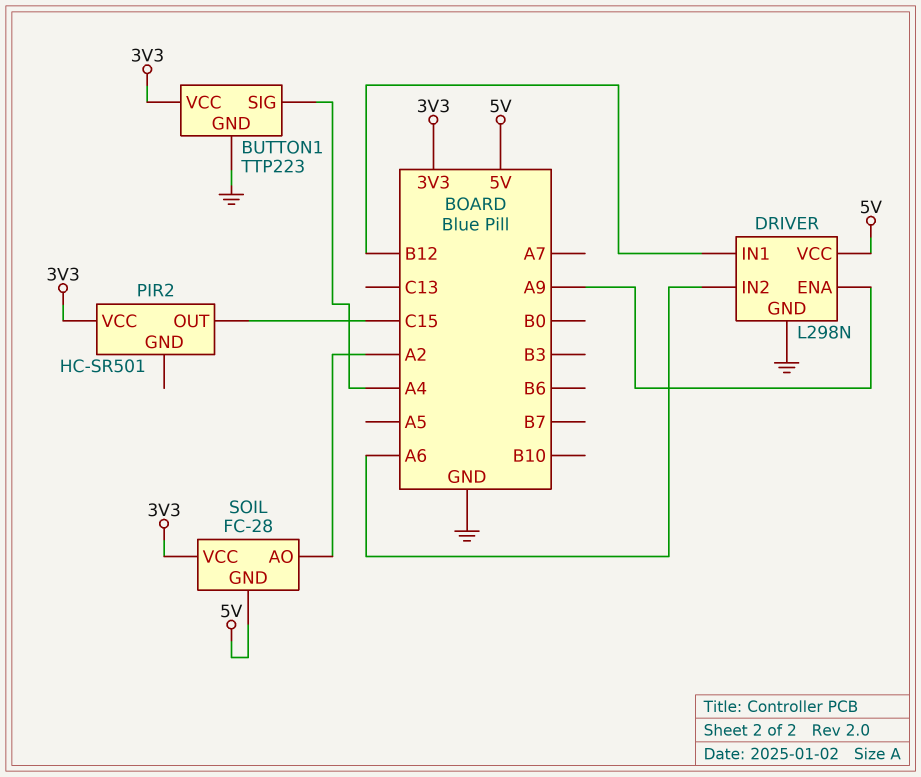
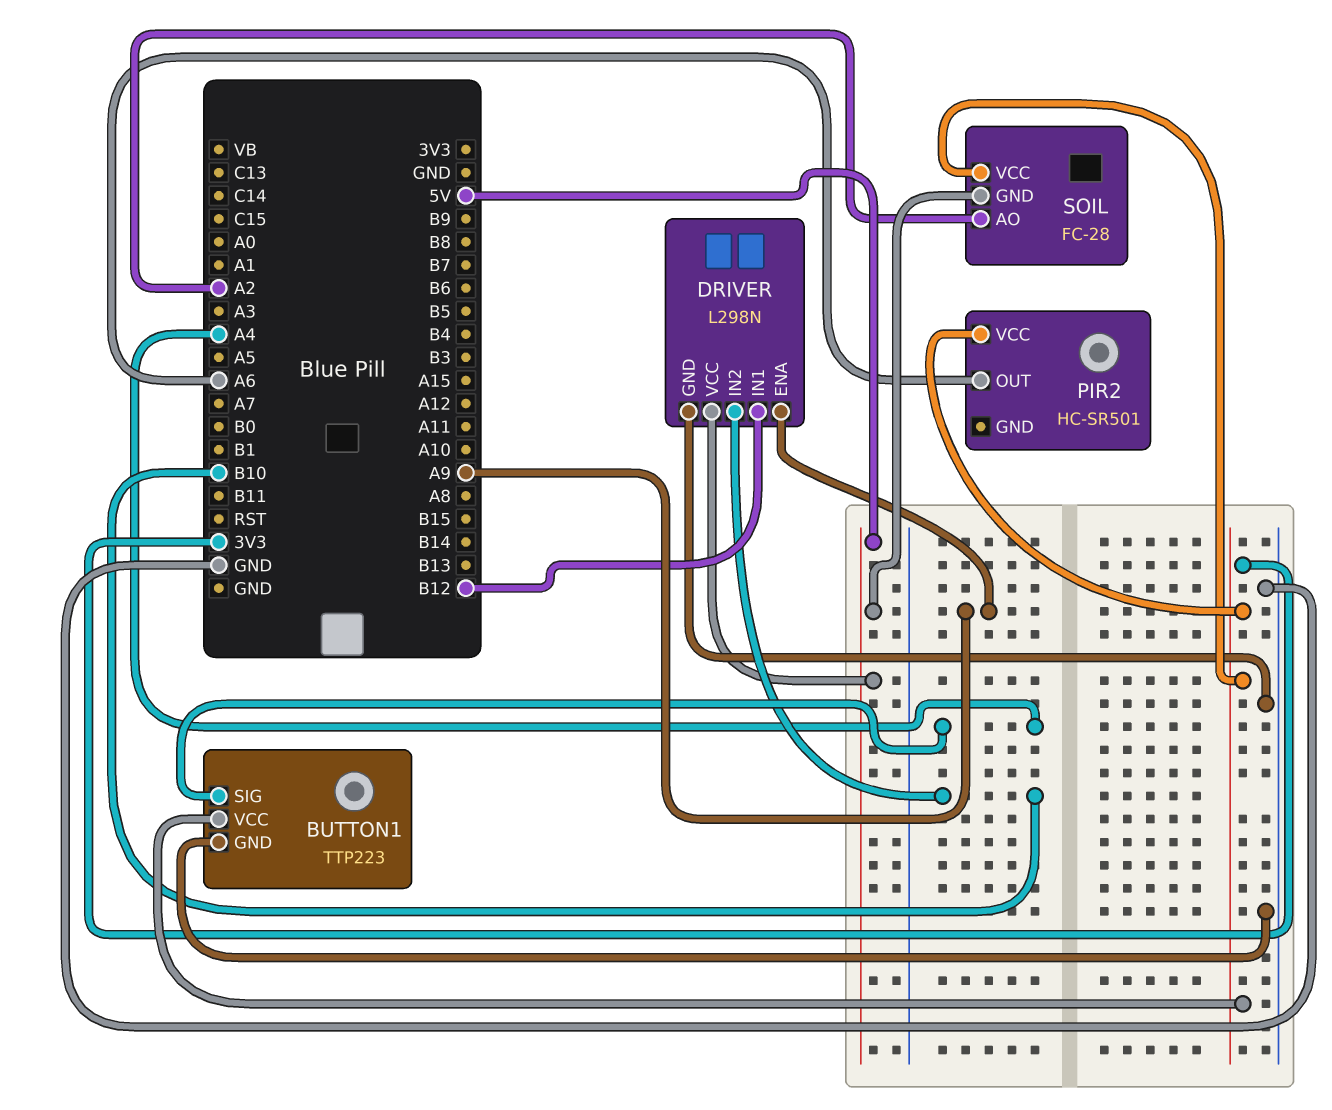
DRIVER pin IN2: A6 -> B10
PIR2 pin OUT: C15 -> A6

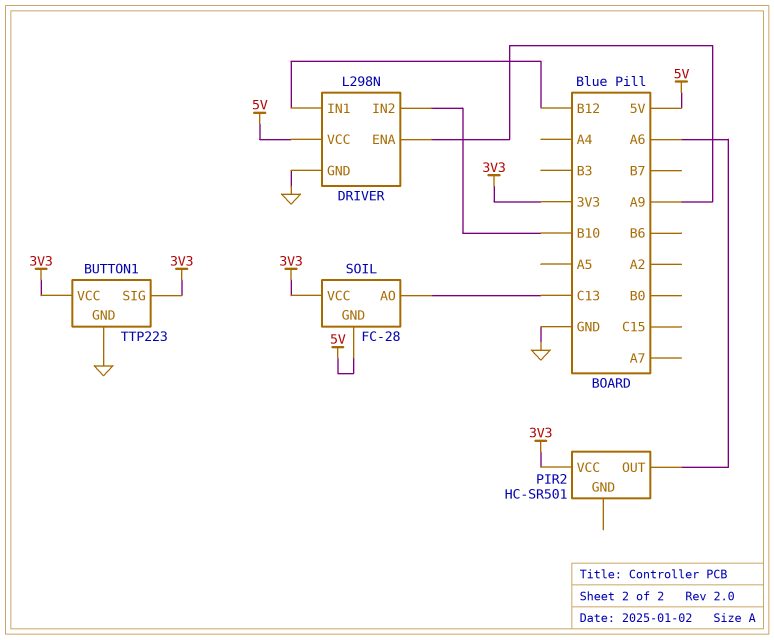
BUTTON1 pin SIG: A4 -> 3V3
SOIL pin AO: A2 -> C13

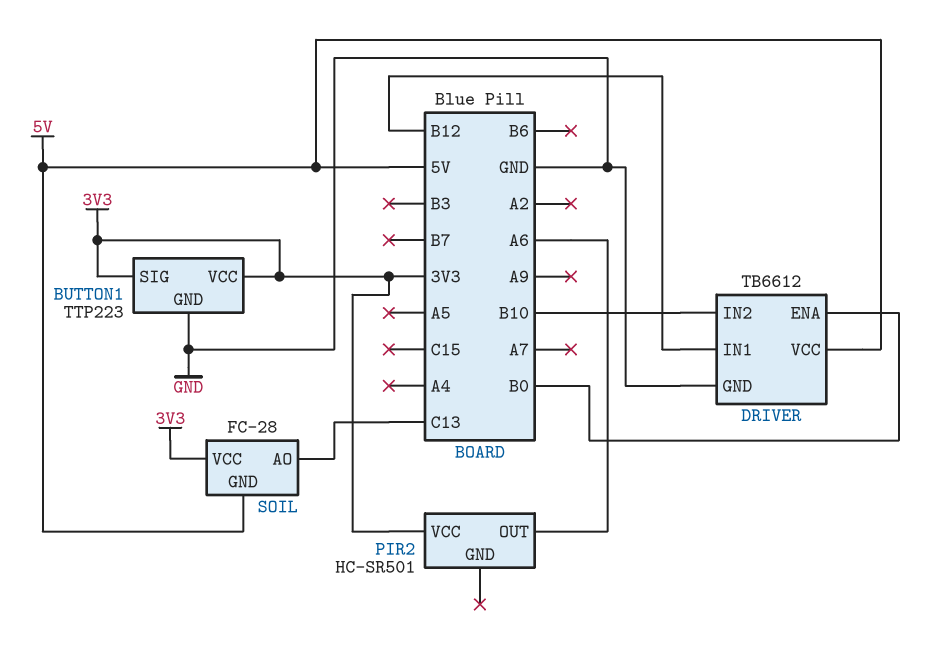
DRIVER: L298N -> TB6612
DRIVER pin ENA: A9 -> B0

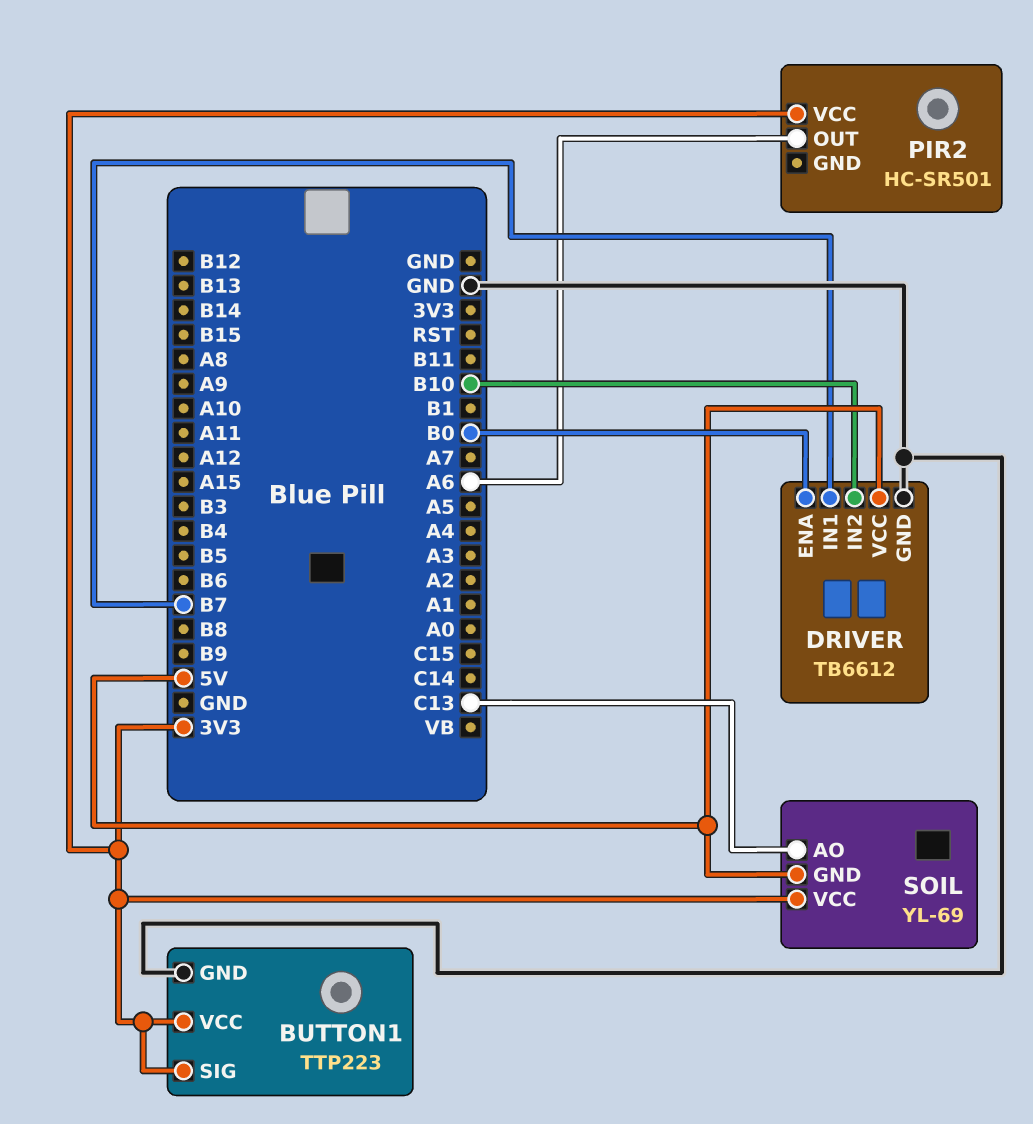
DRIVER pin IN1: B12 -> B7
SOIL: FC-28 -> YL-69

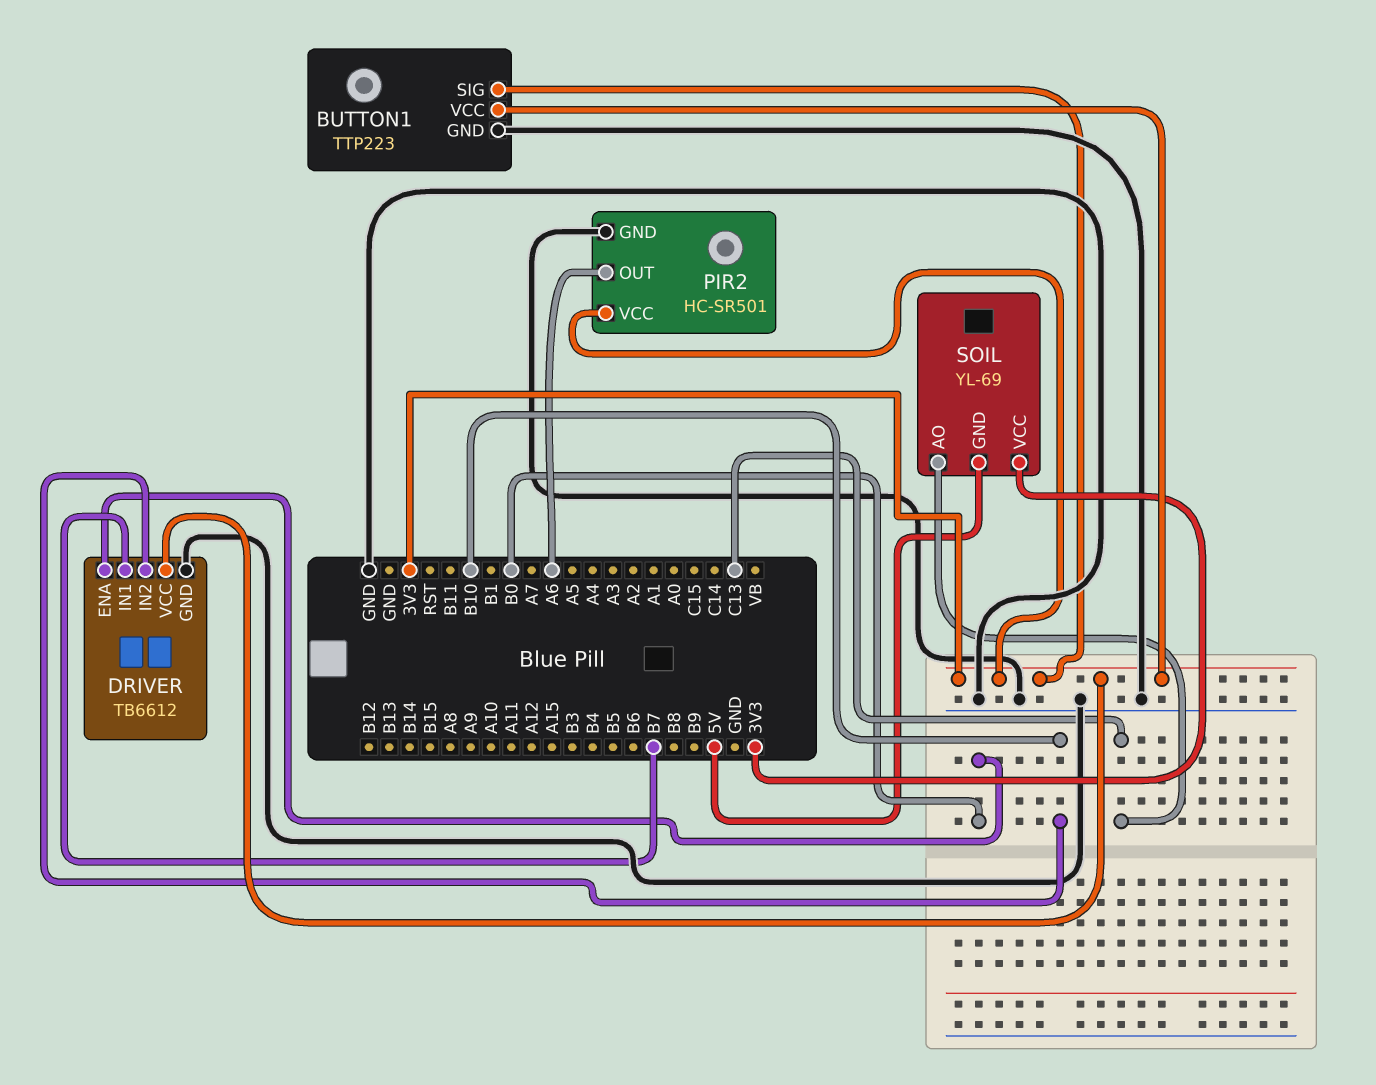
DRIVER pin VCC: 5V -> 3V3
PIR2 pin GND: none -> GND

